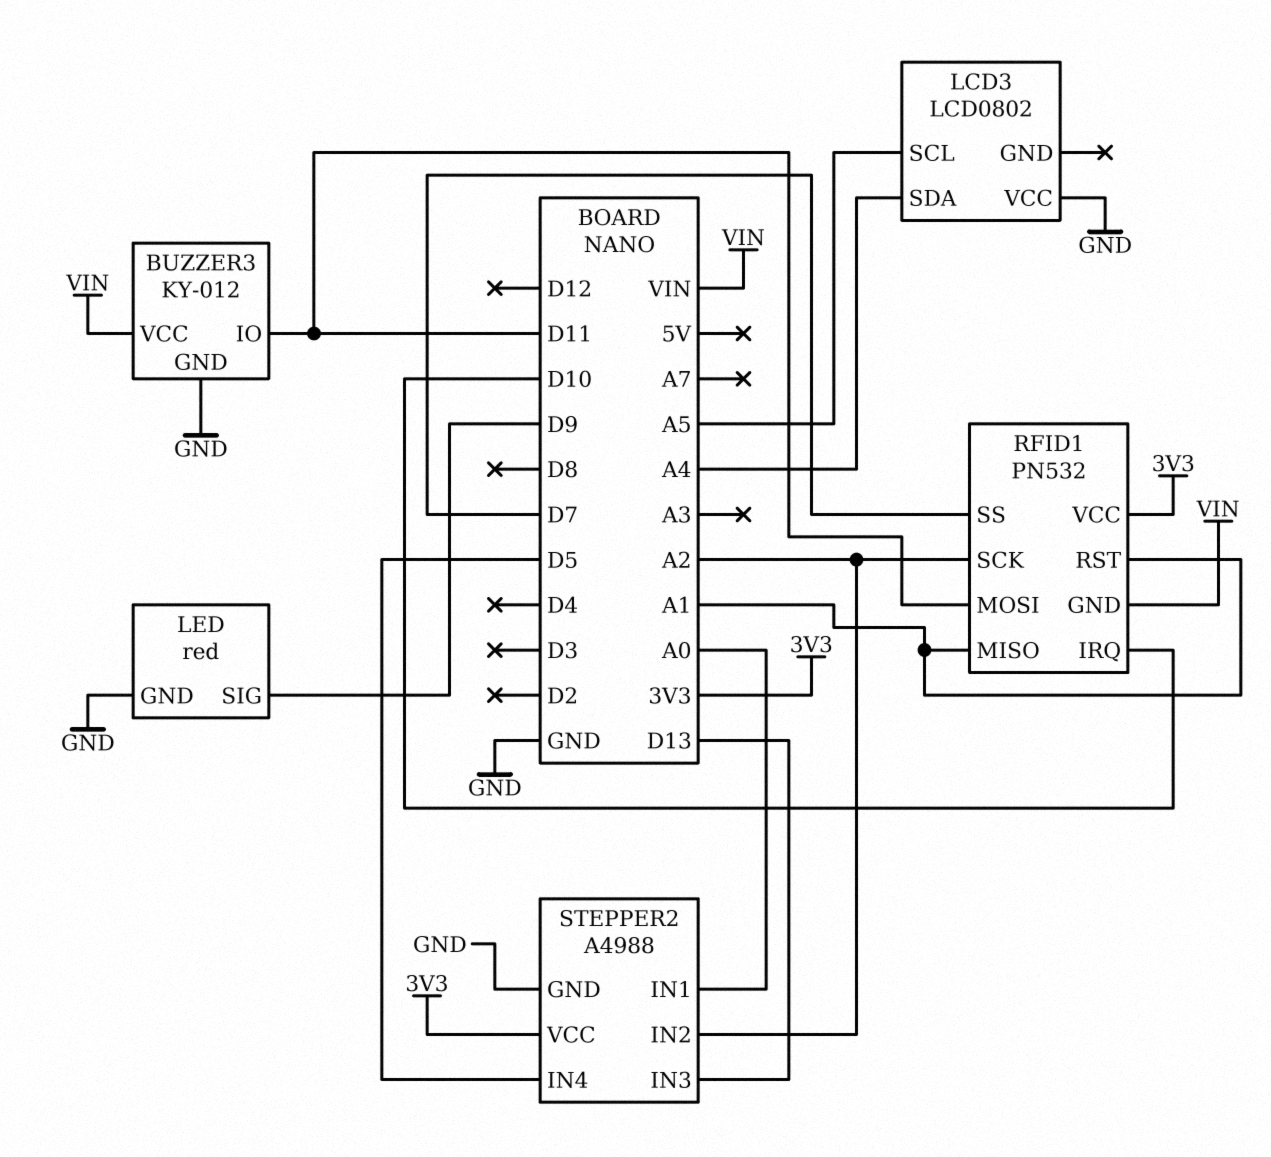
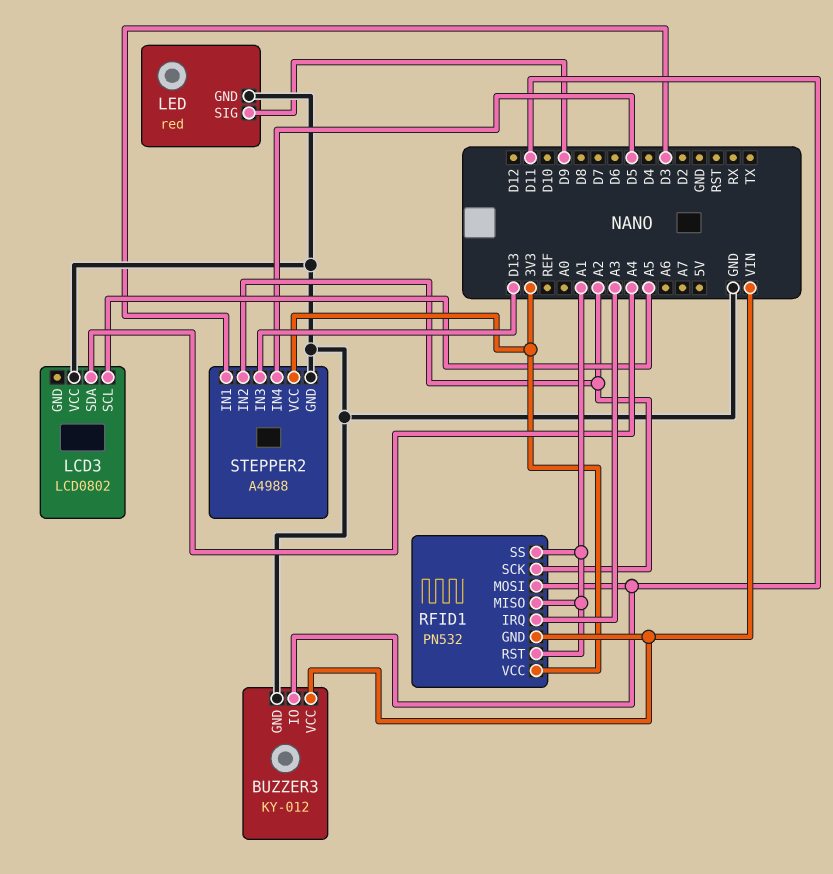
RFID1 pin IRQ: D10 -> A3
RFID1 pin SS: D7 -> A1
STEPPER2 pin IN1: A0 -> D3

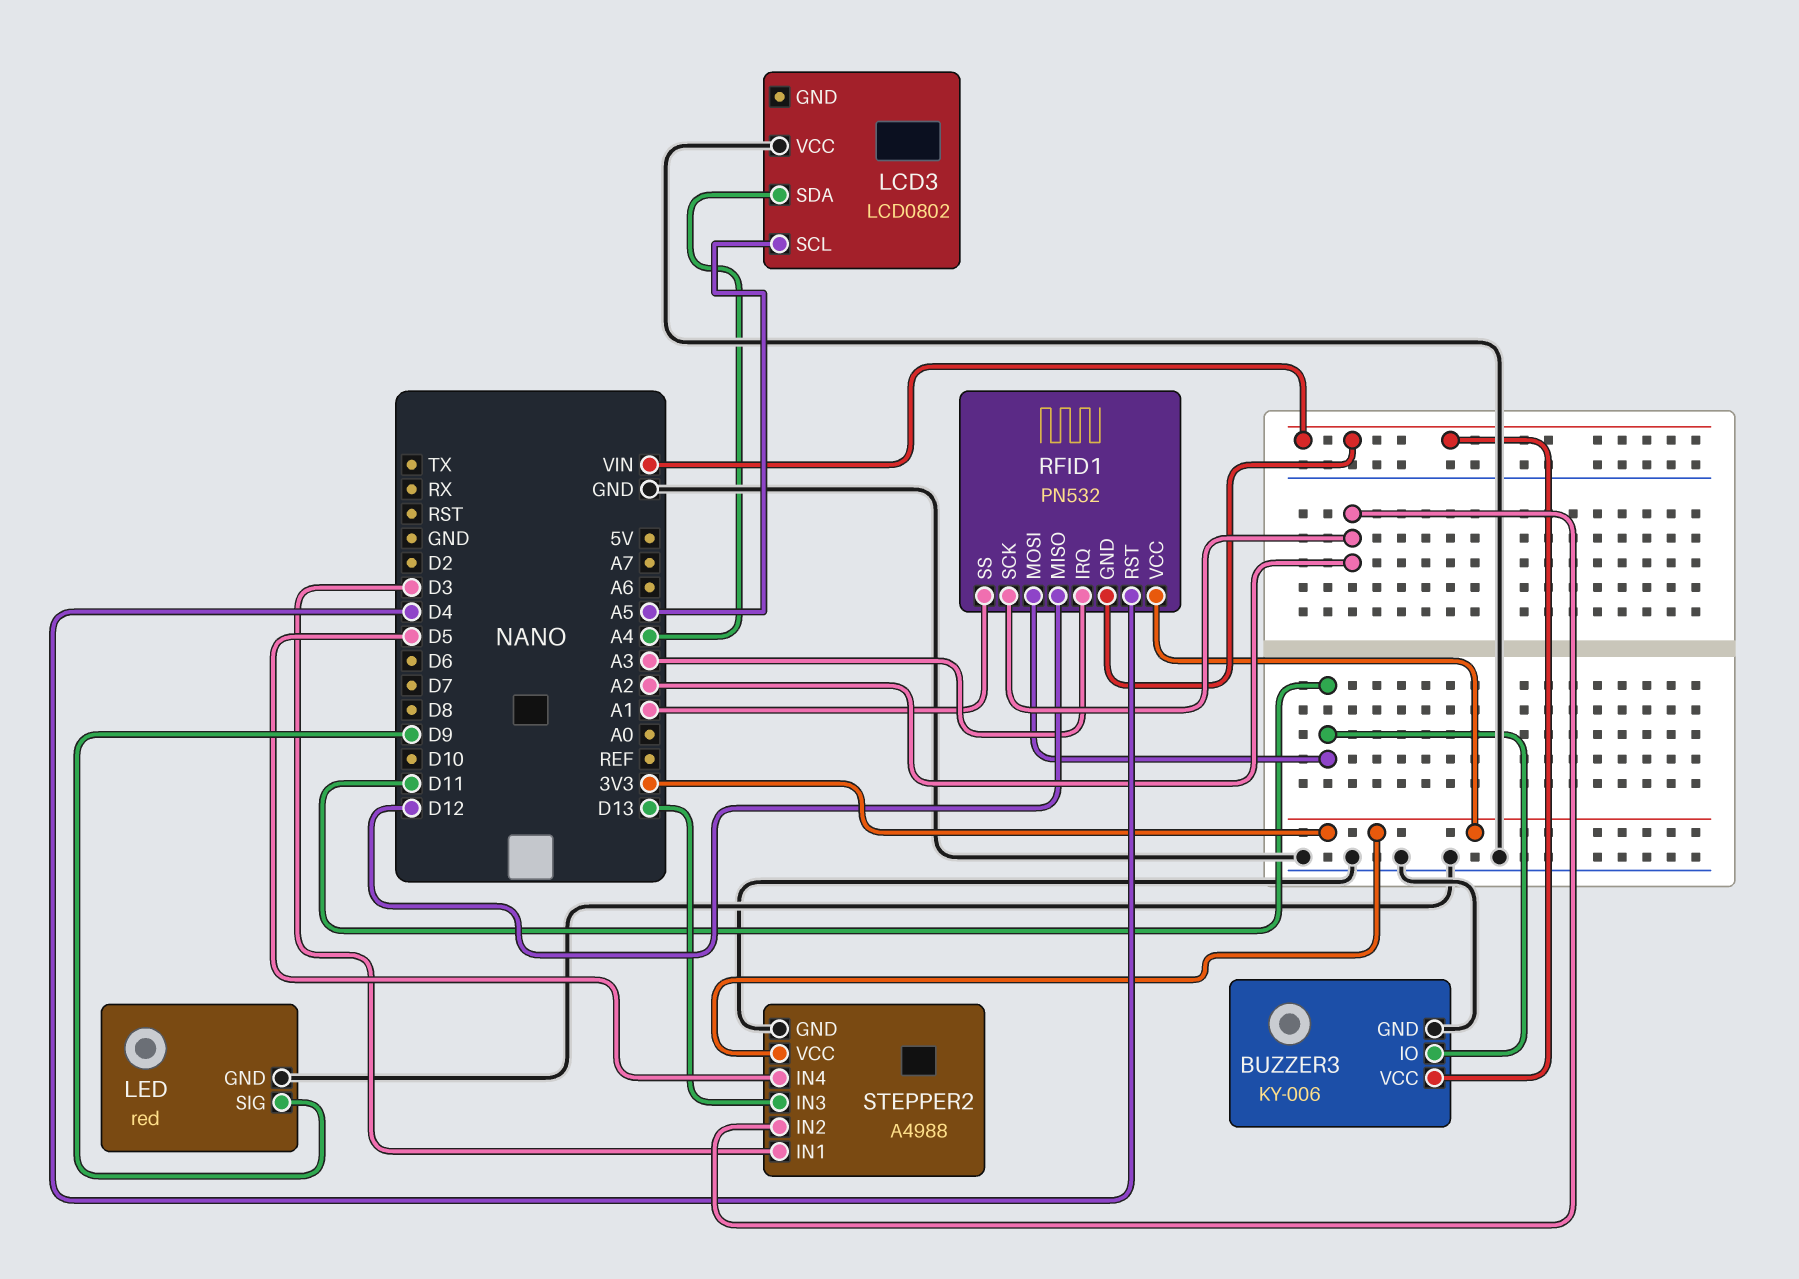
BUZZER3: KY-012 -> KY-006
RFID1 pin MISO: A1 -> D12
RFID1 pin RST: A1 -> D4

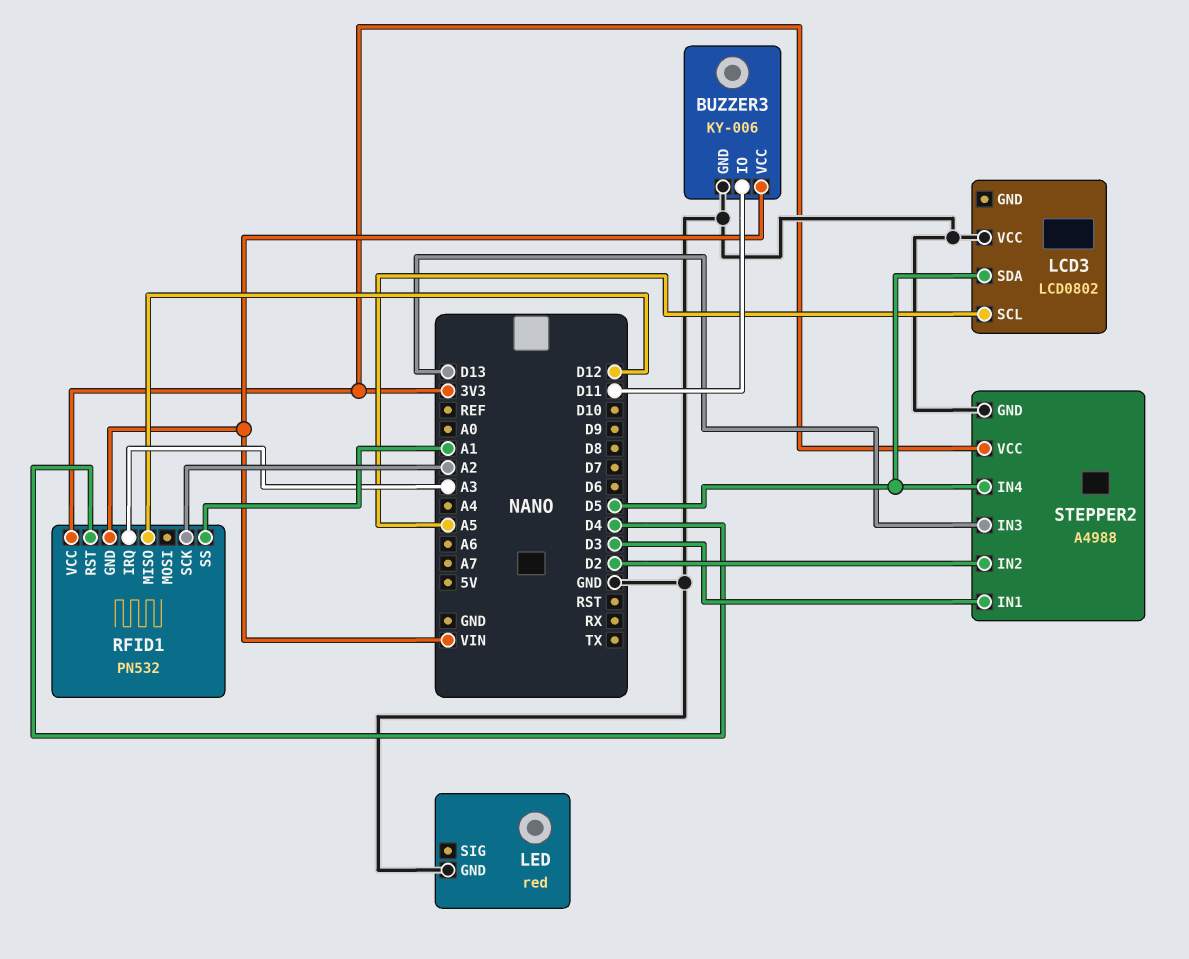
LCD3 pin SDA: A4 -> D5
LED pin SIG: D9 -> none
RFID1 pin MOSI: D11 -> none
STEPPER2 pin IN2: A2 -> D2

